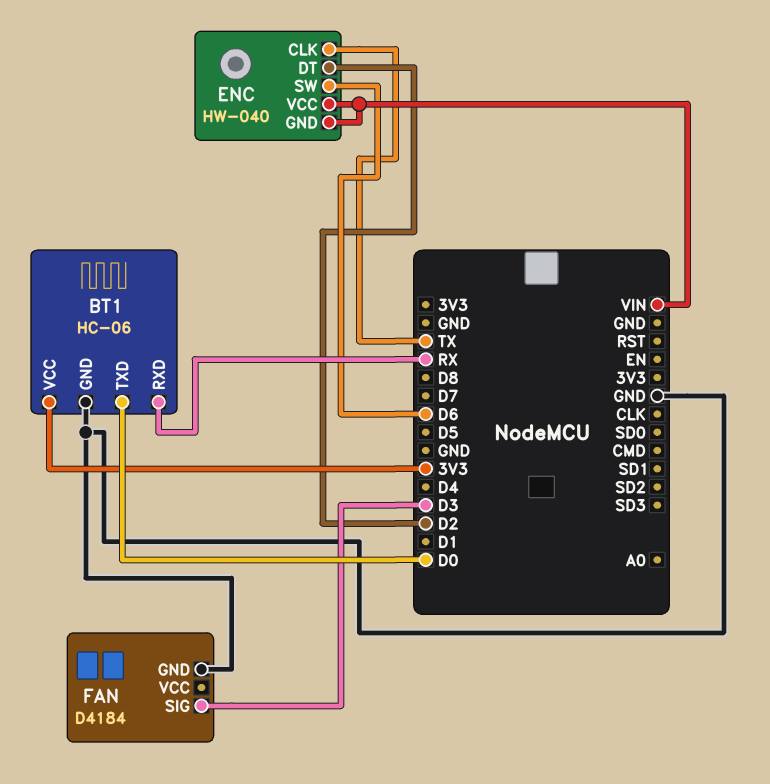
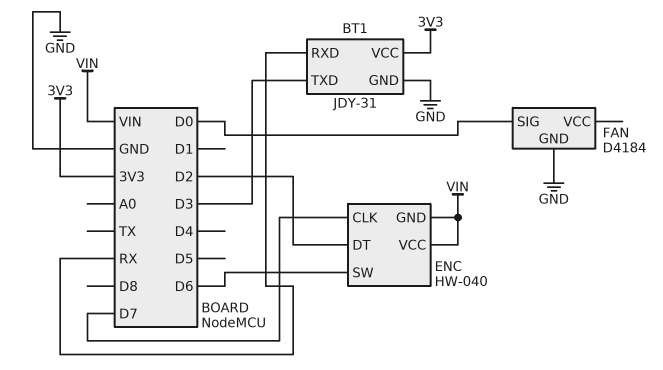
BT1: HC-06 -> JDY-31
BT1 pin TXD: D0 -> D3
ENC pin CLK: TX -> D7
FAN pin SIG: D3 -> D0

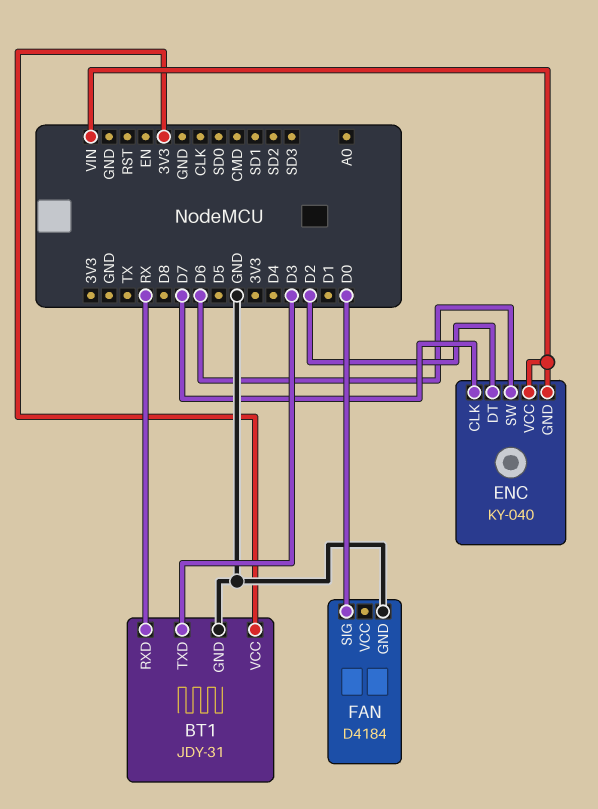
ENC: HW-040 -> KY-040

